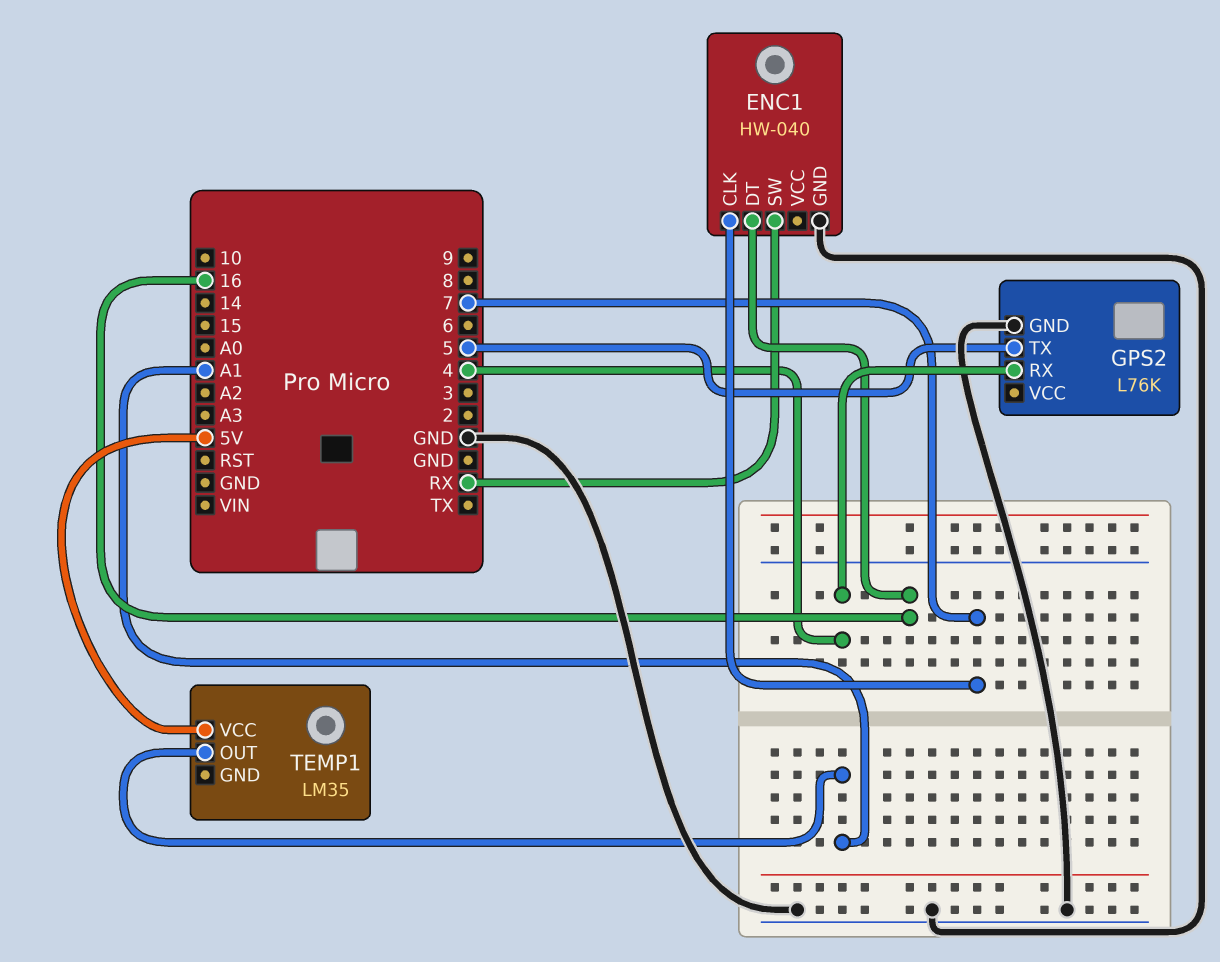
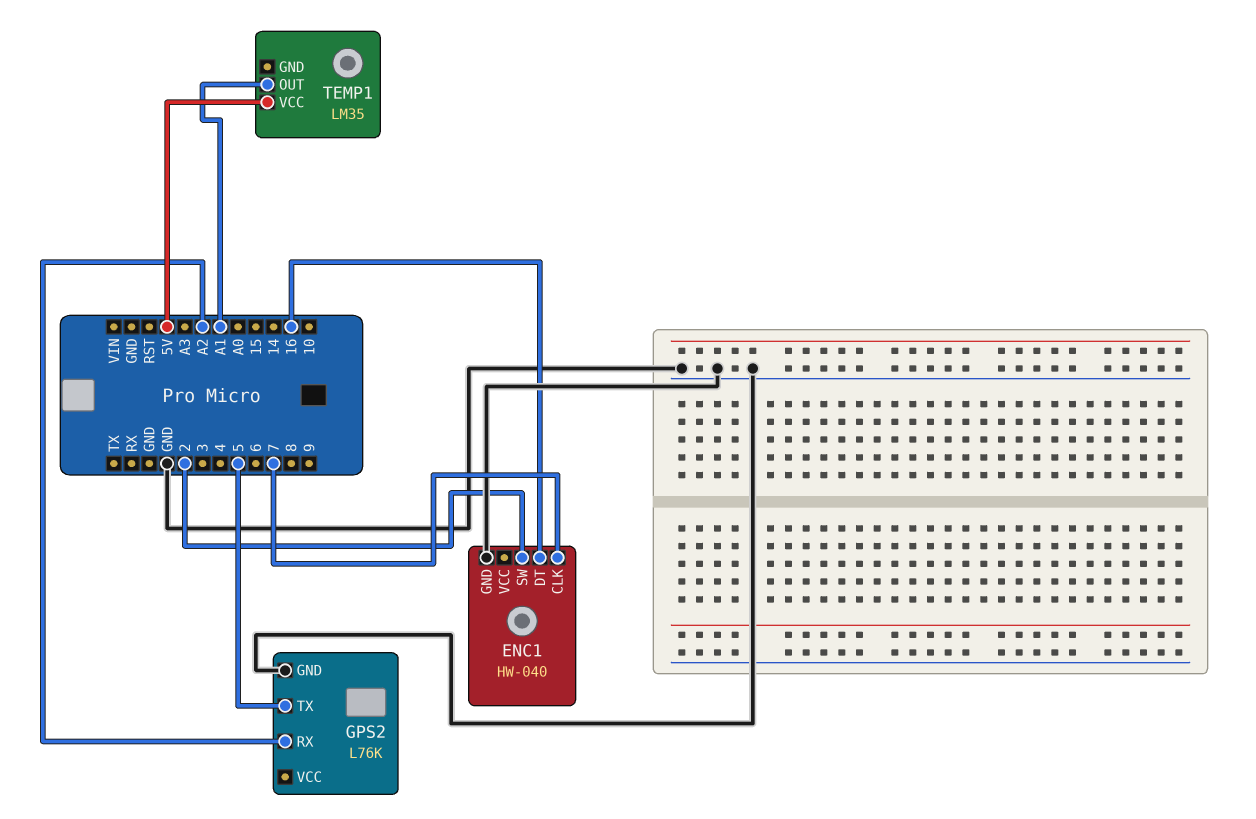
ENC1 pin SW: RX -> 2
GPS2 pin RX: 4 -> A2

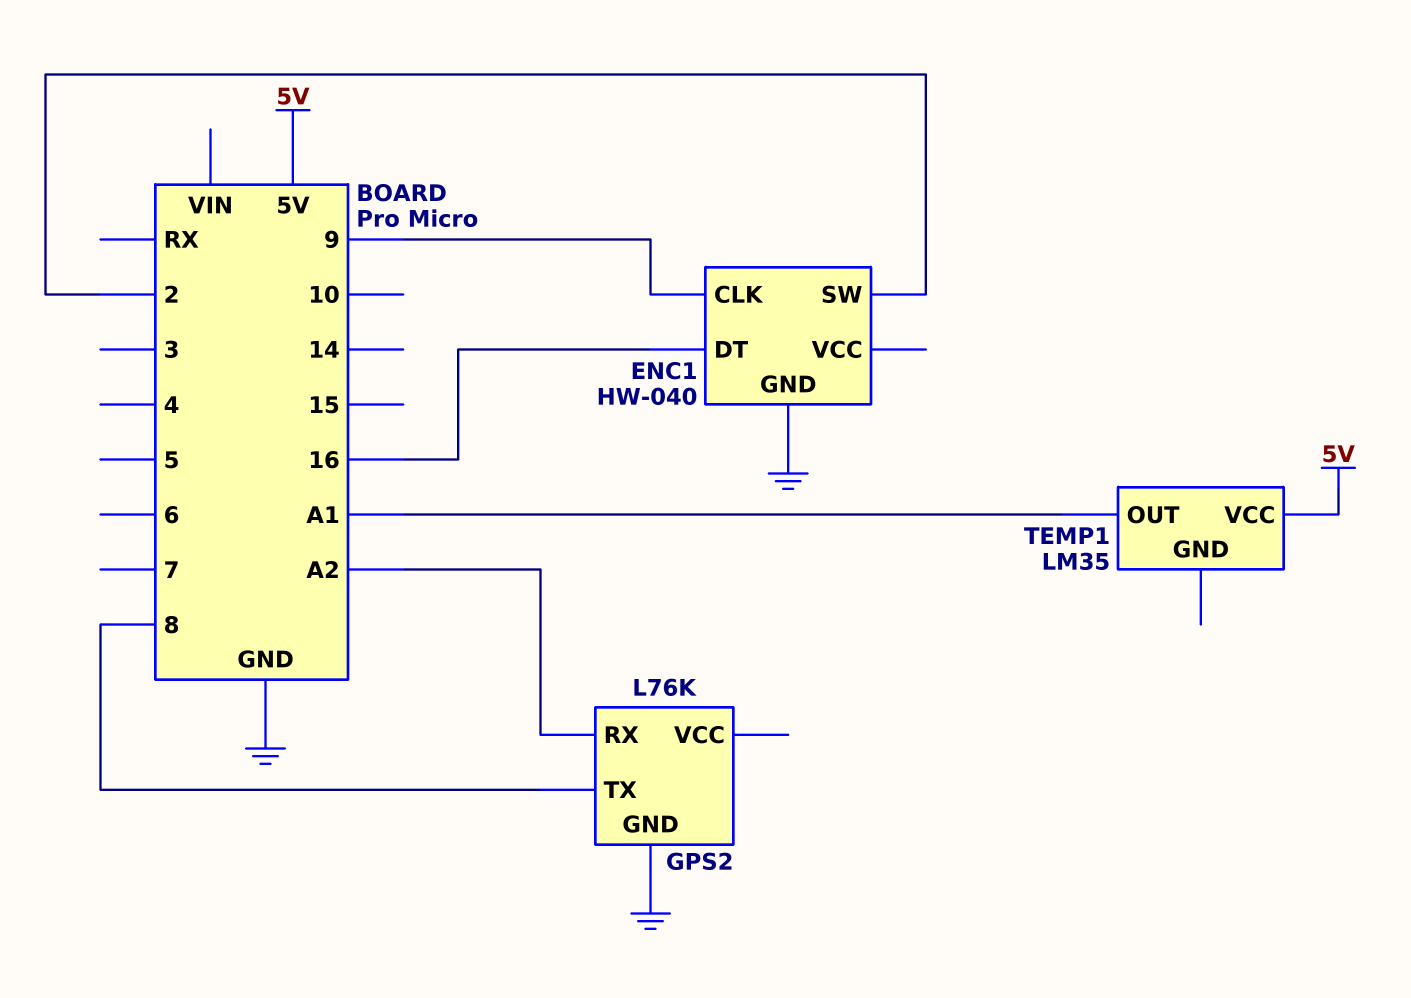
ENC1 pin CLK: 7 -> 9
GPS2 pin TX: 5 -> 8

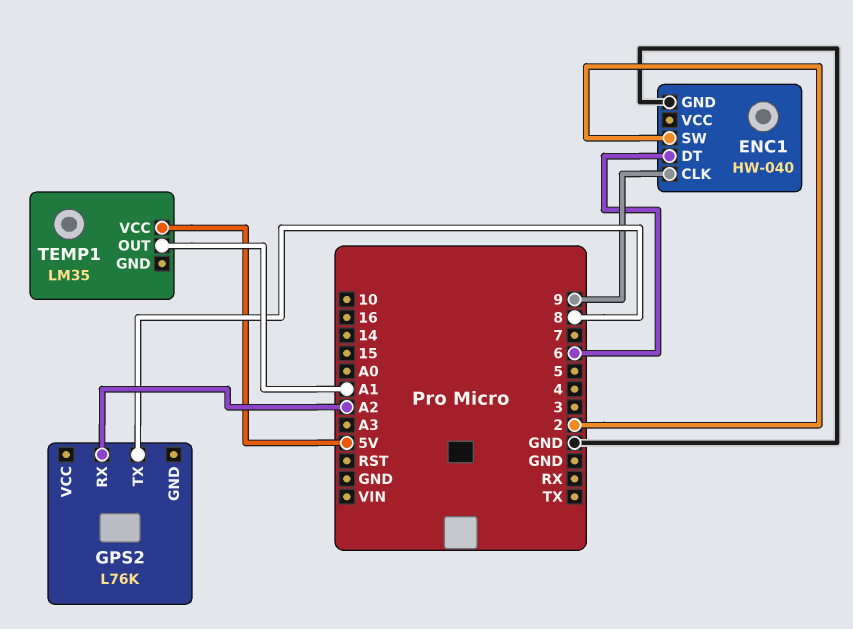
ENC1 pin DT: 16 -> 6
GPS2 pin GND: GND -> none

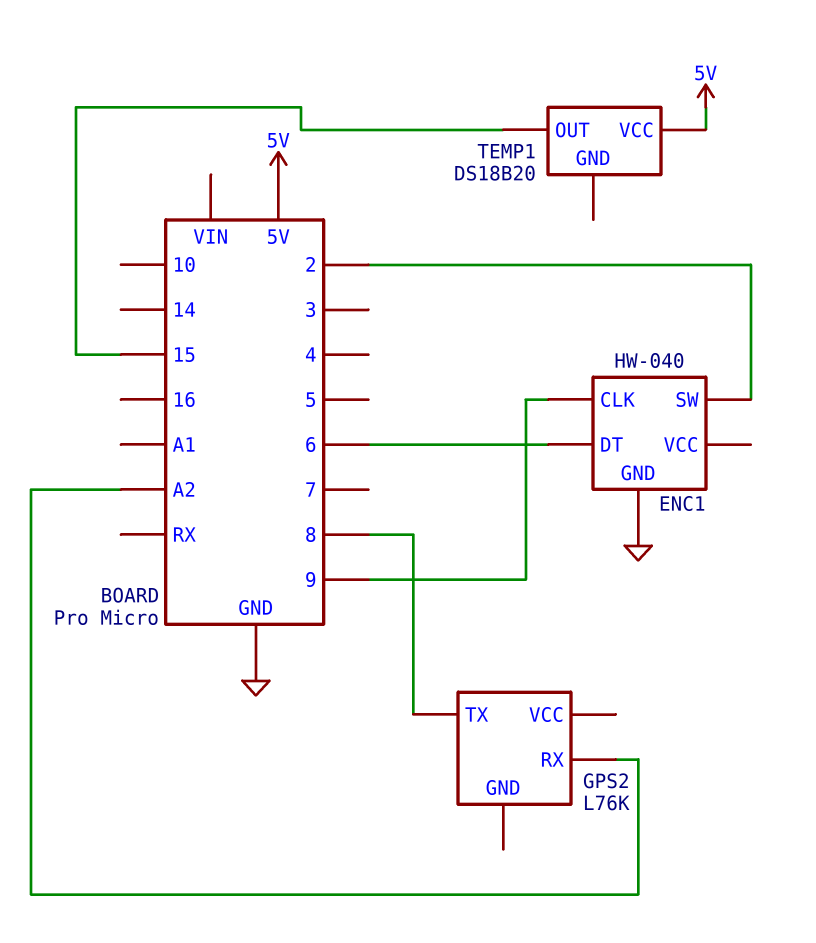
TEMP1: LM35 -> DS18B20
TEMP1 pin OUT: A1 -> 15

